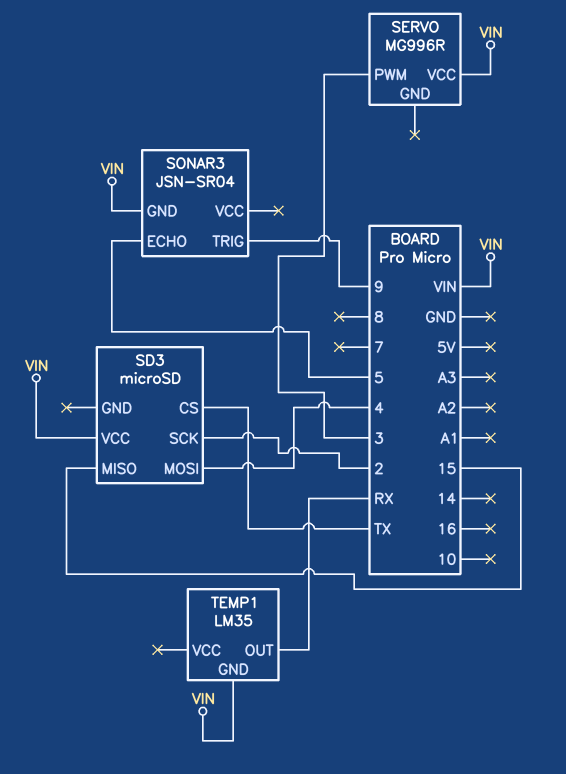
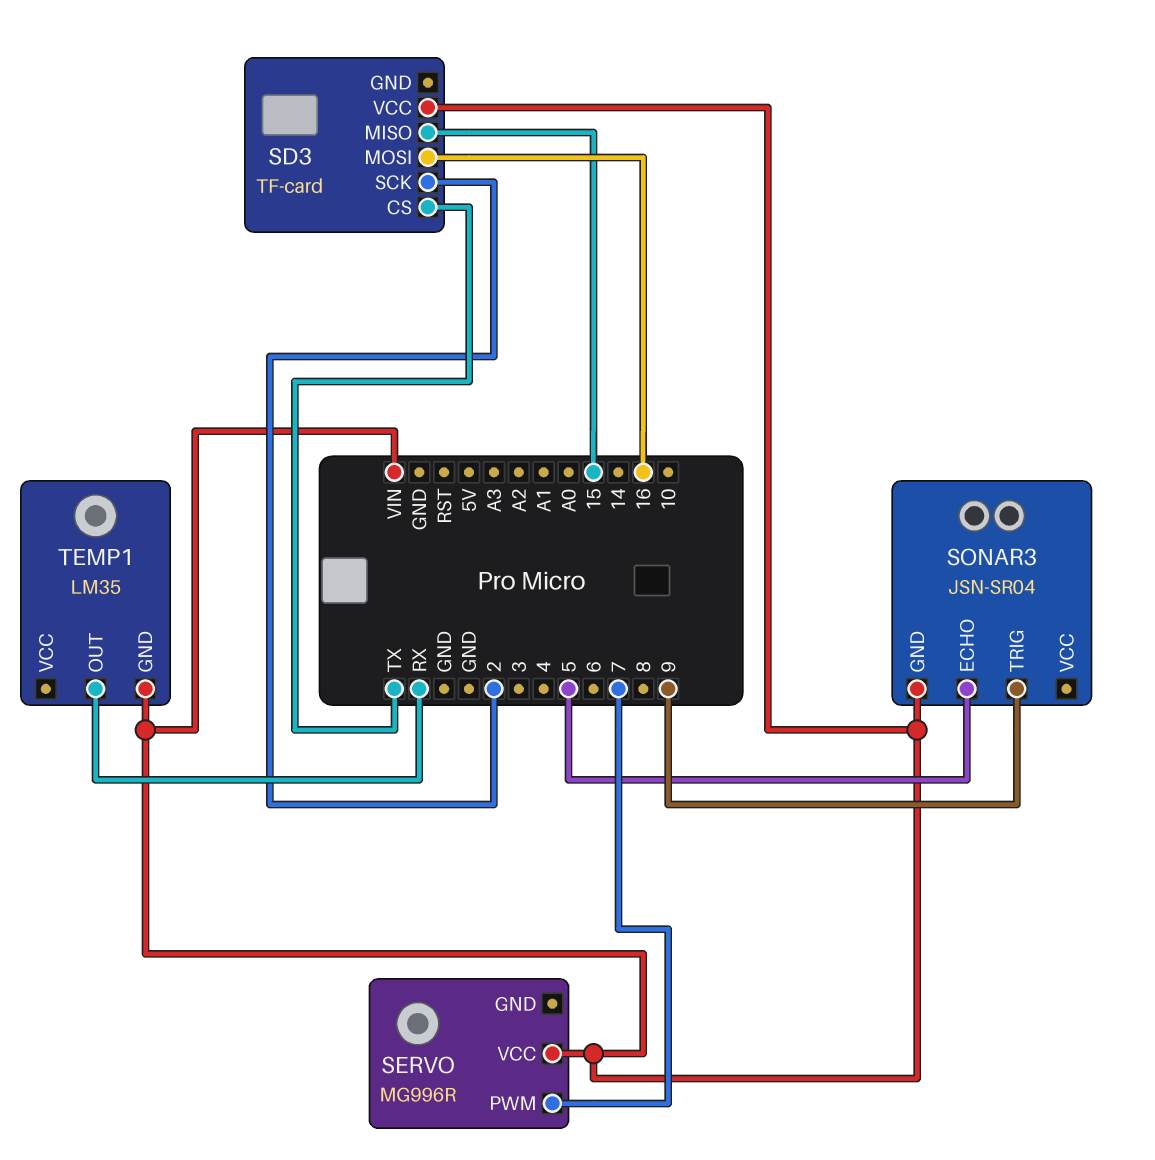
SD3: microSD -> TF-card
SD3 pin MOSI: 4 -> 16
SERVO pin PWM: 3 -> 7

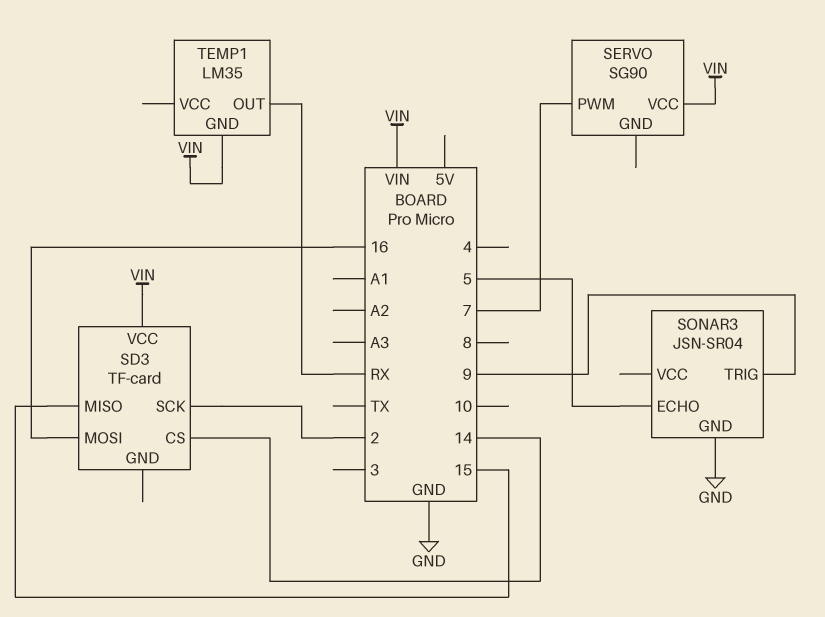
SD3 pin CS: TX -> 14
SERVO: MG996R -> SG90
SONAR3 pin GND: VIN -> GND

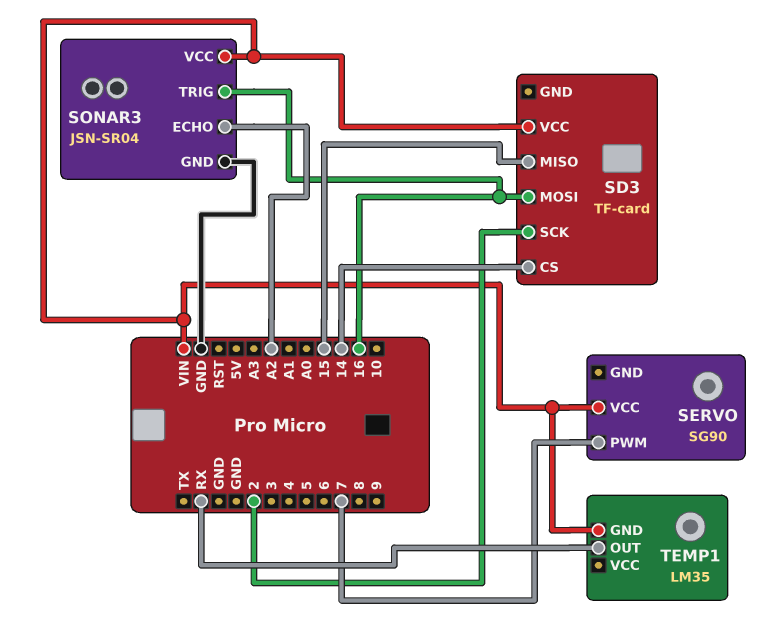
SONAR3 pin ECHO: 5 -> A2
SONAR3 pin TRIG: 9 -> 16
SONAR3 pin VCC: none -> VIN

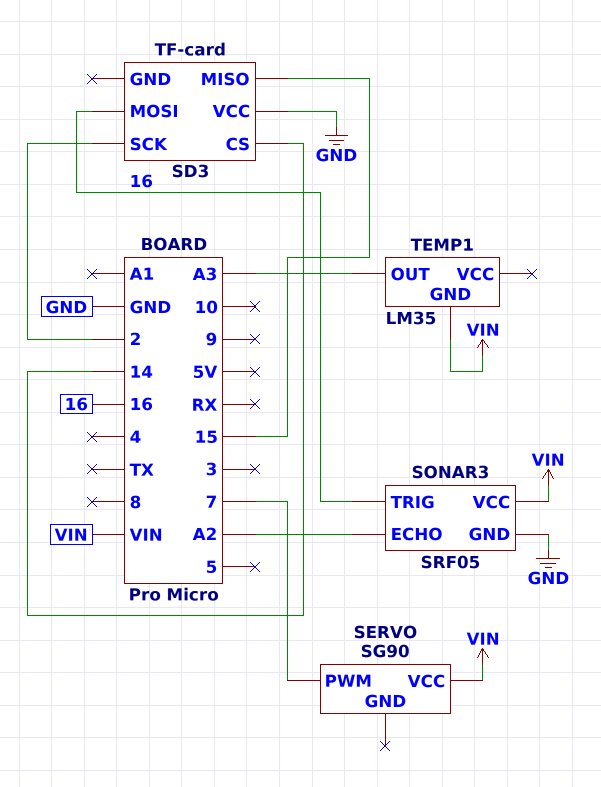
SD3 pin VCC: VIN -> GND
SONAR3: JSN-SR04 -> SRF05
TEMP1 pin OUT: RX -> A3

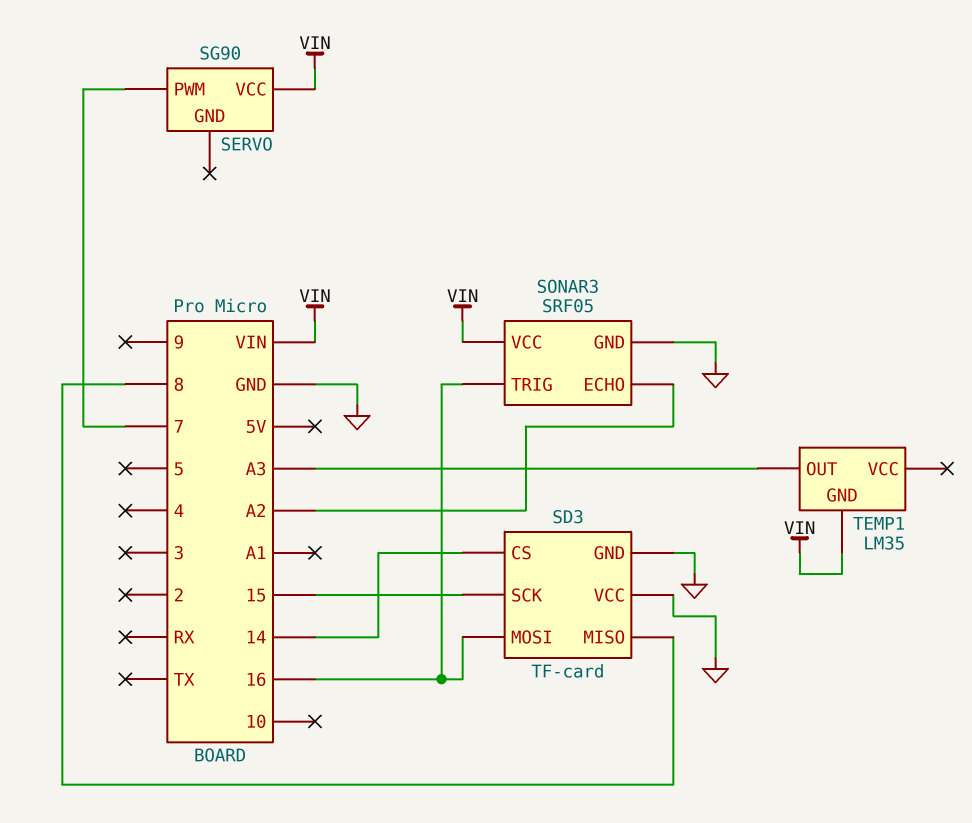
SD3 pin GND: none -> GND
SD3 pin MISO: 15 -> 8
SD3 pin SCK: 2 -> 15

